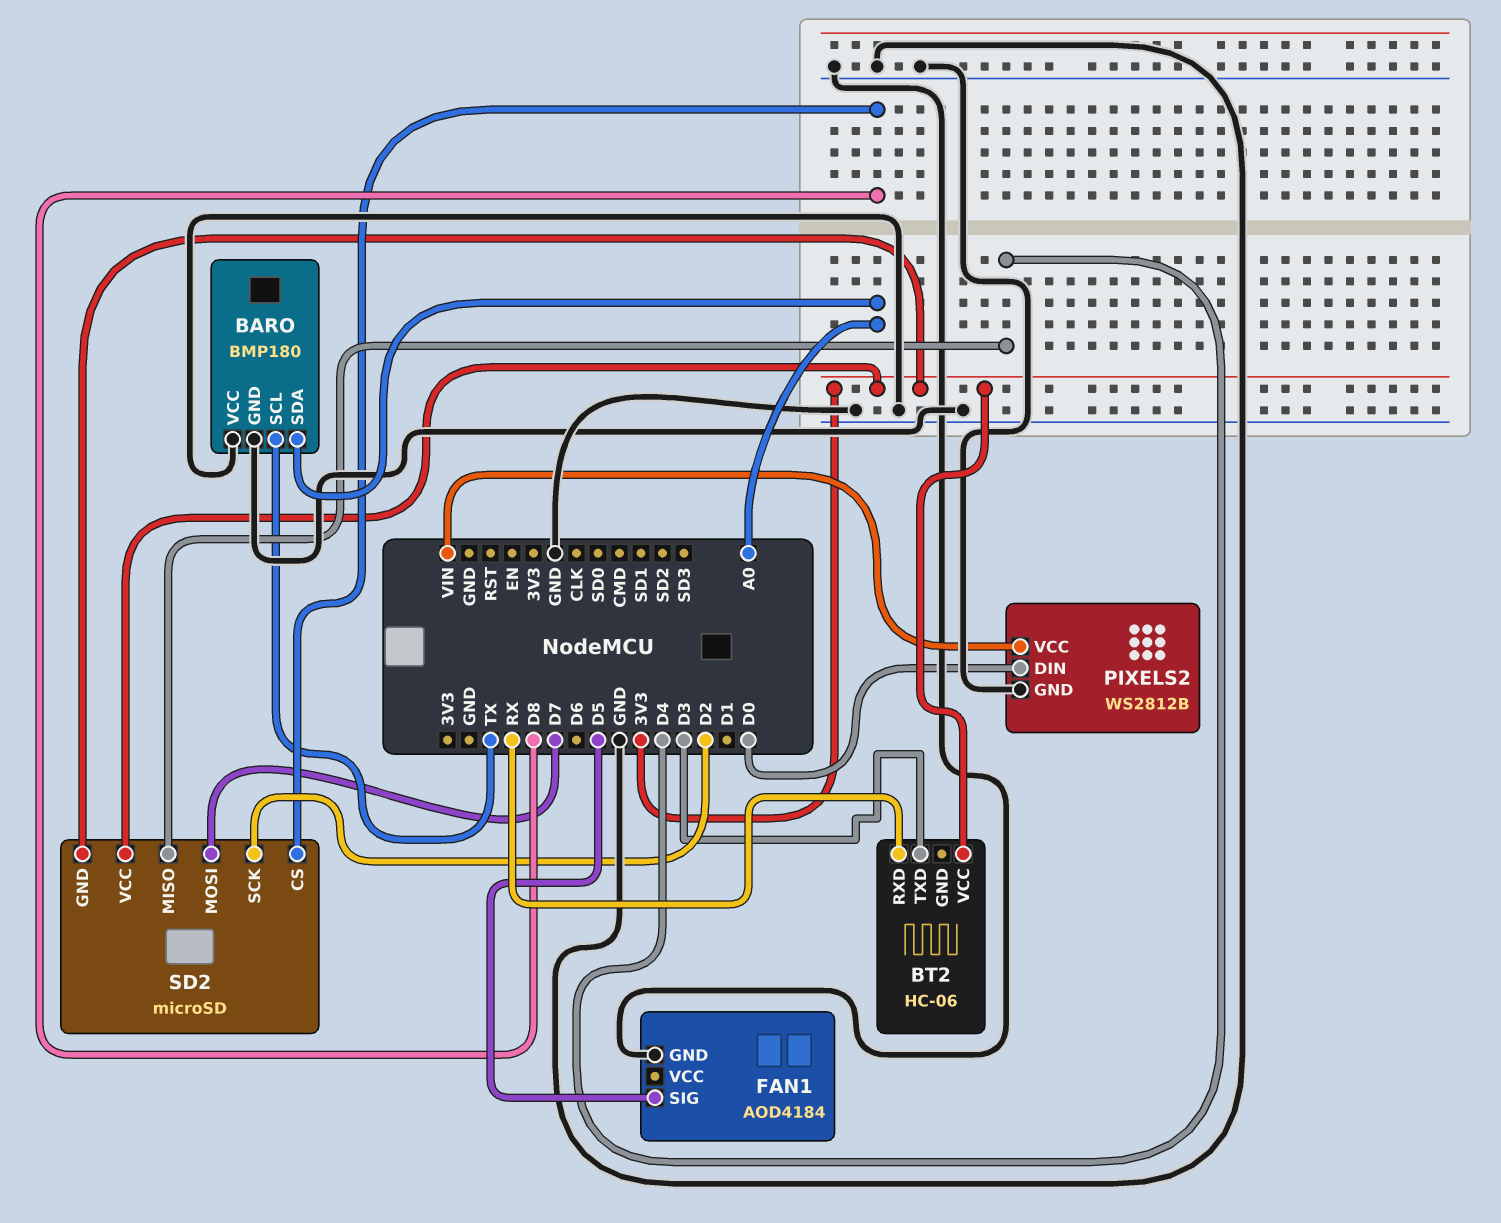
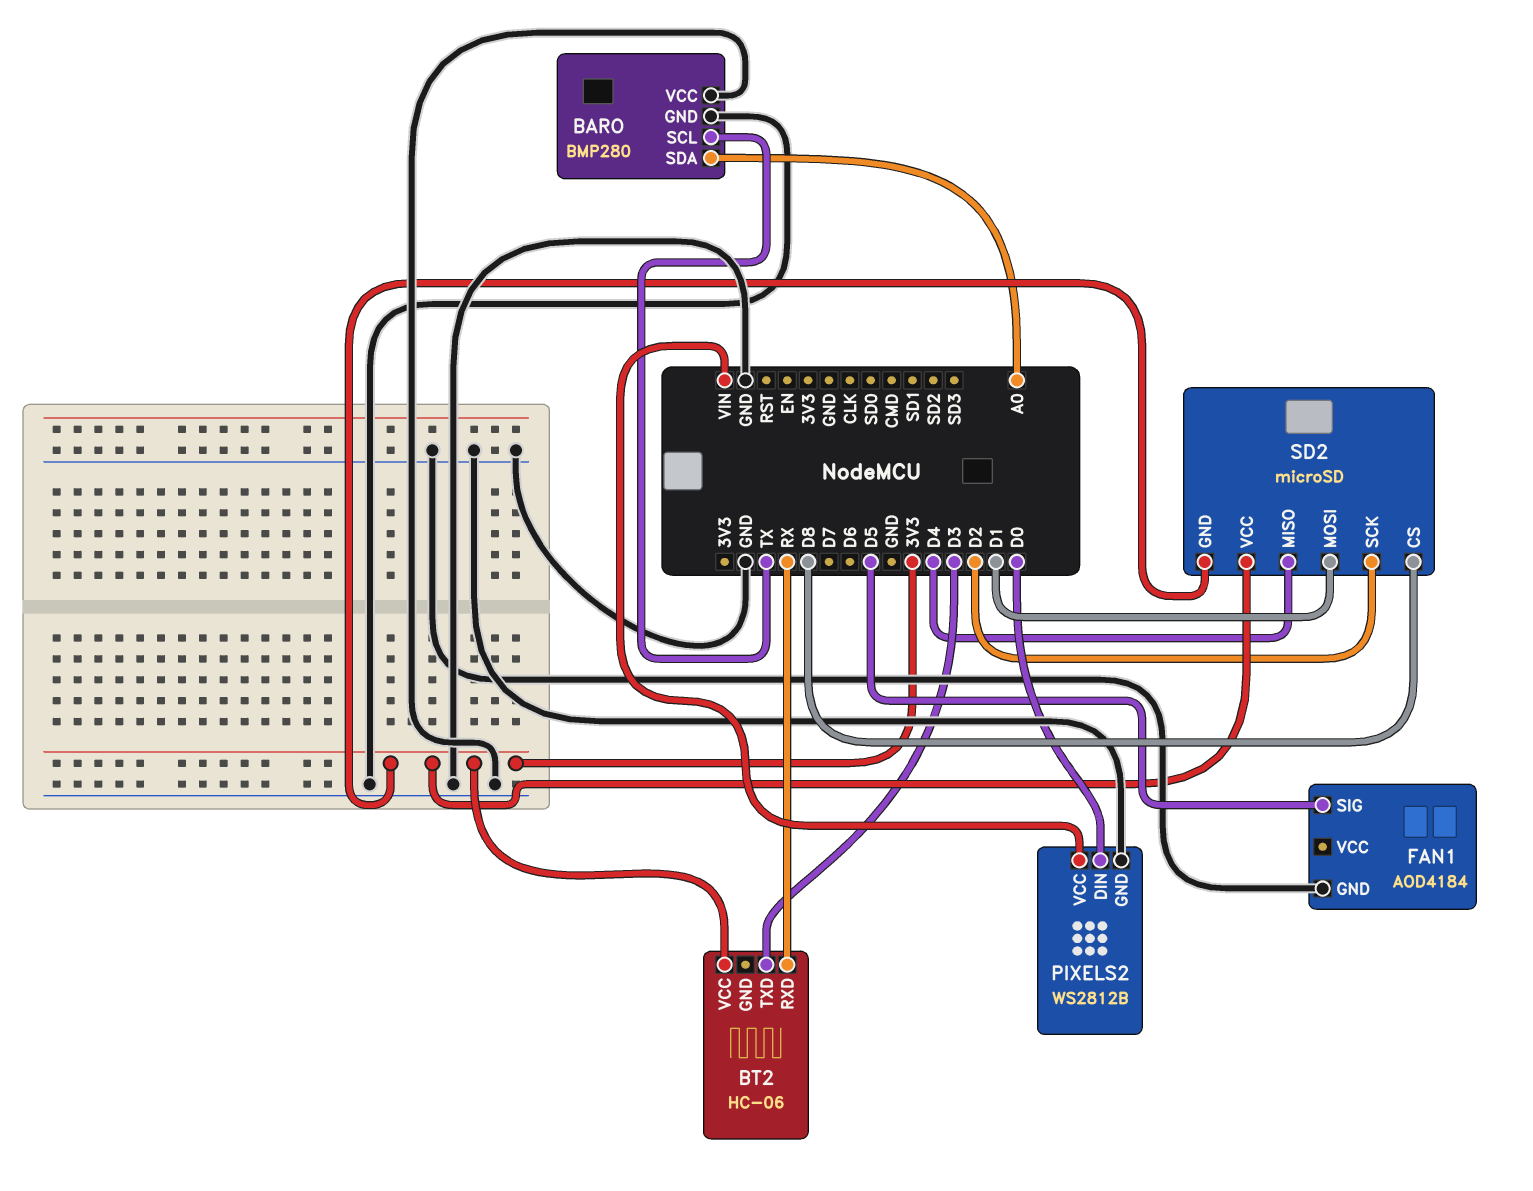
BARO: BMP180 -> BMP280
SD2 pin MOSI: D7 -> D1

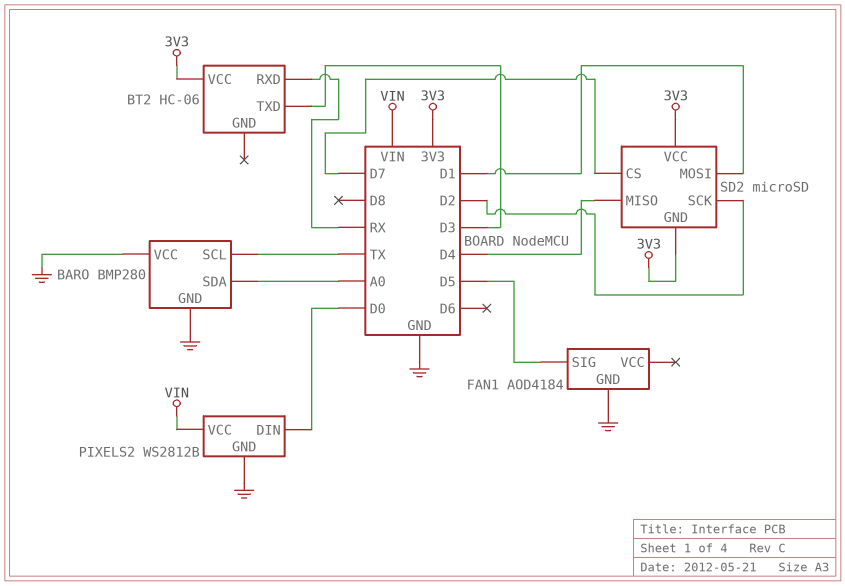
SD2 pin CS: D8 -> D7

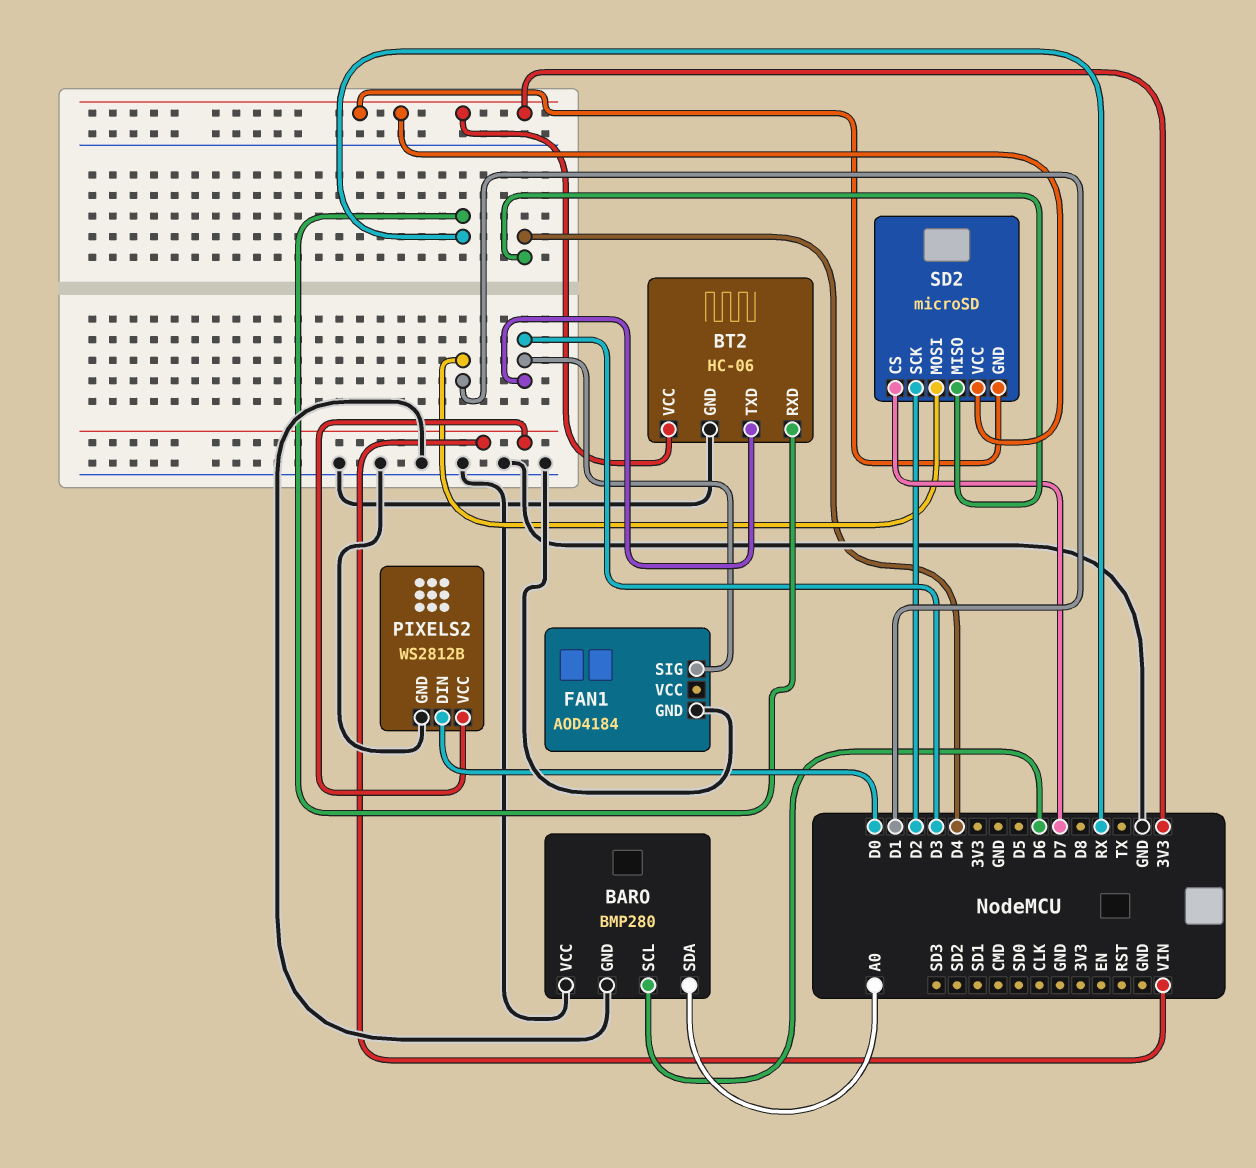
BARO pin SCL: TX -> D6
BT2 pin GND: none -> GND
FAN1 pin SIG: D5 -> D3

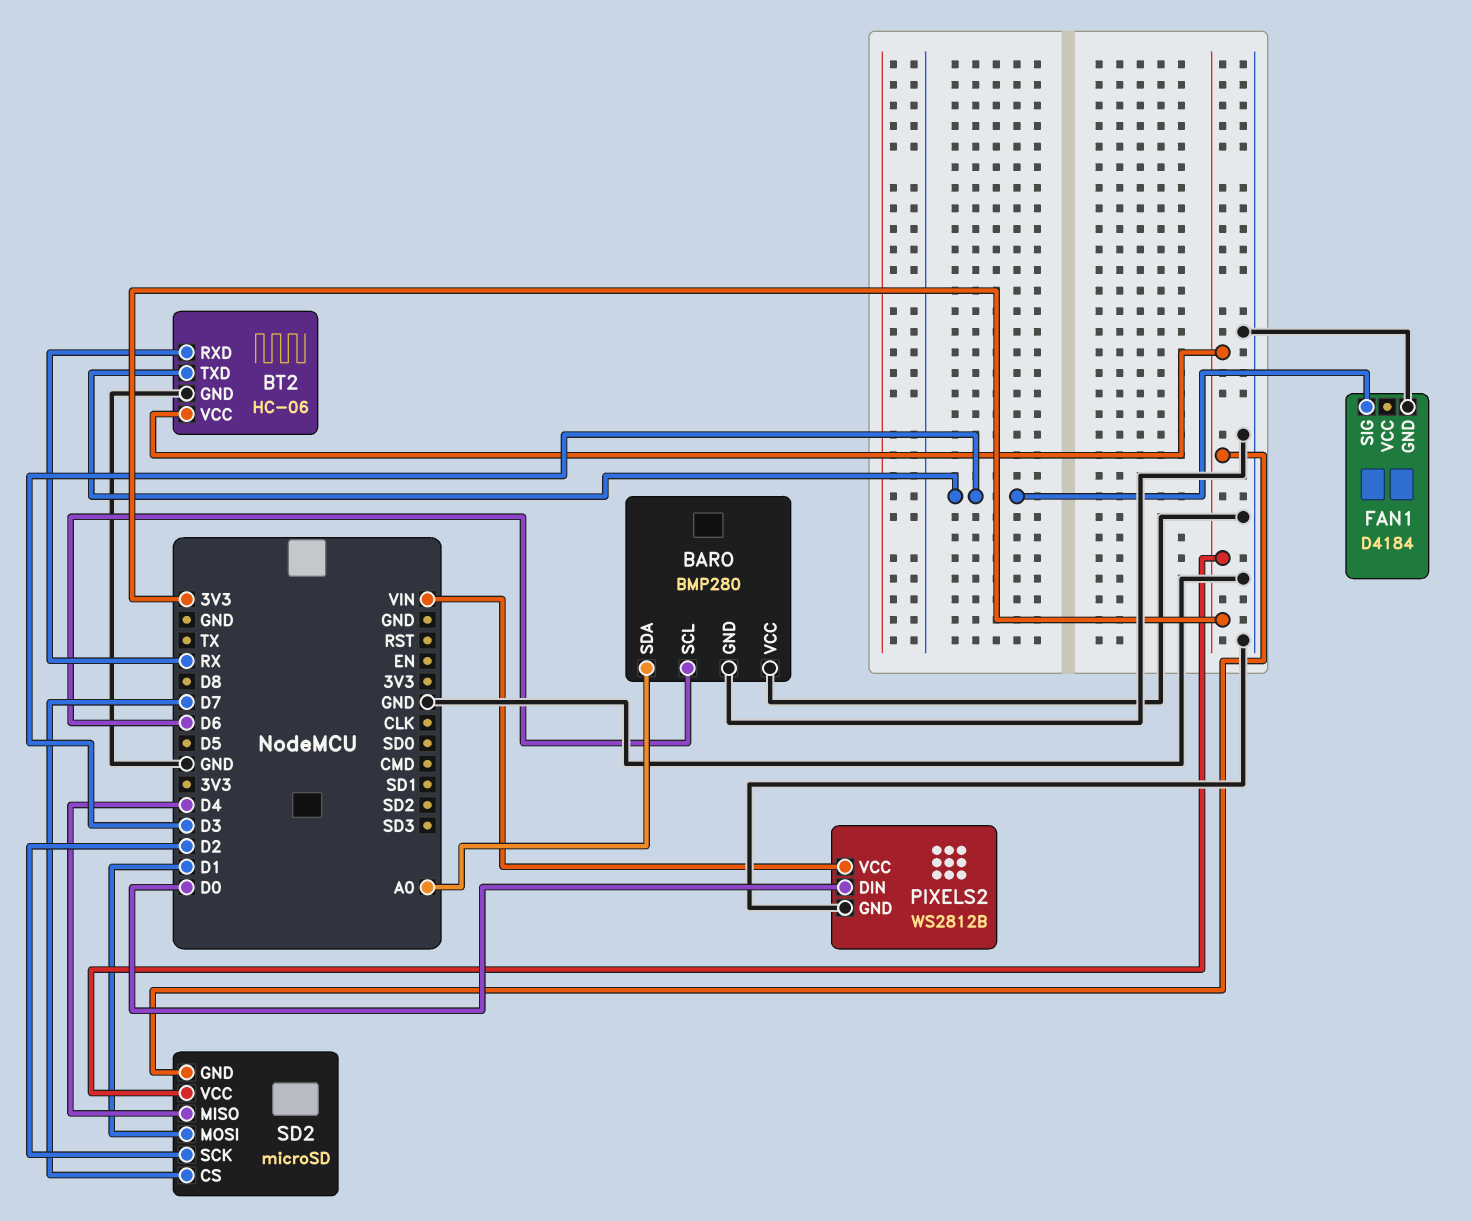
FAN1: AOD4184 -> D4184

